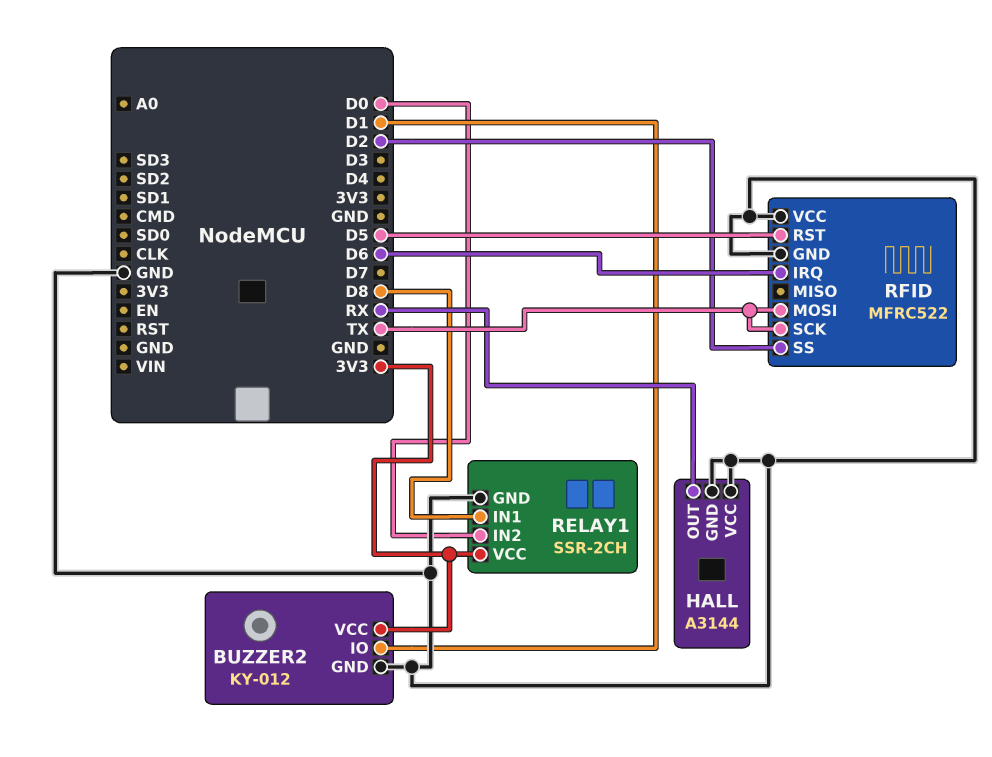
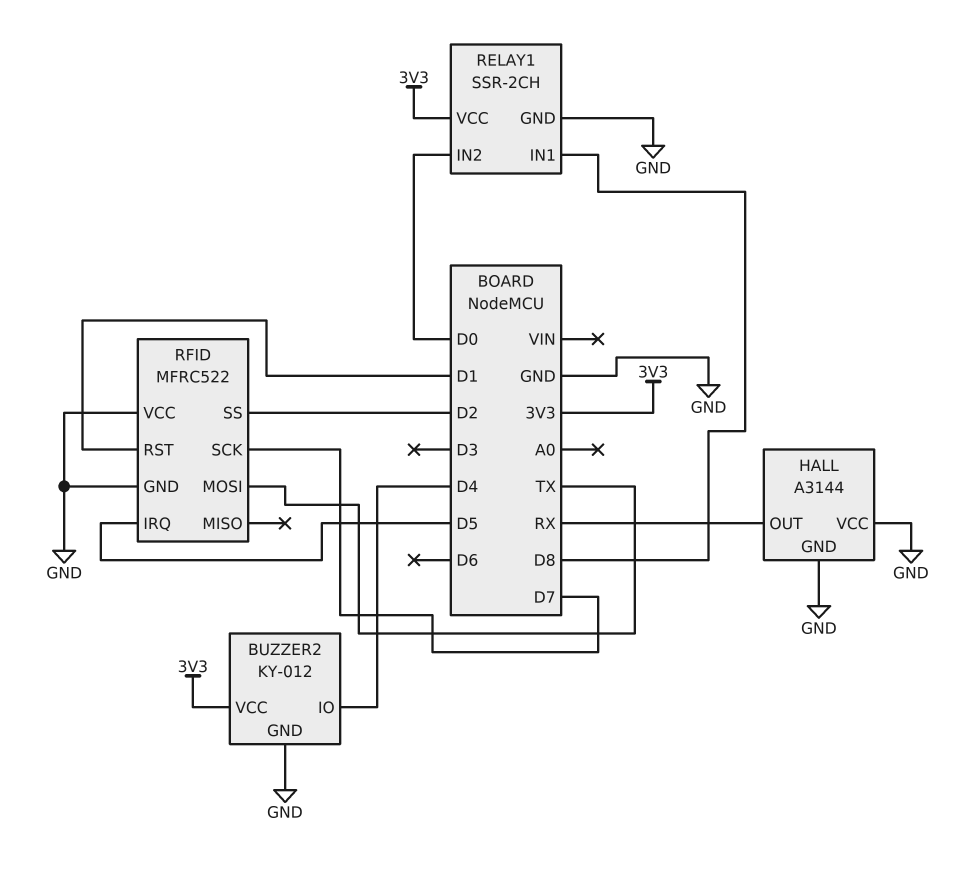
BUZZER2 pin IO: D1 -> D4
RFID pin IRQ: D6 -> D5
RFID pin RST: D5 -> D1
RFID pin SCK: TX -> D7

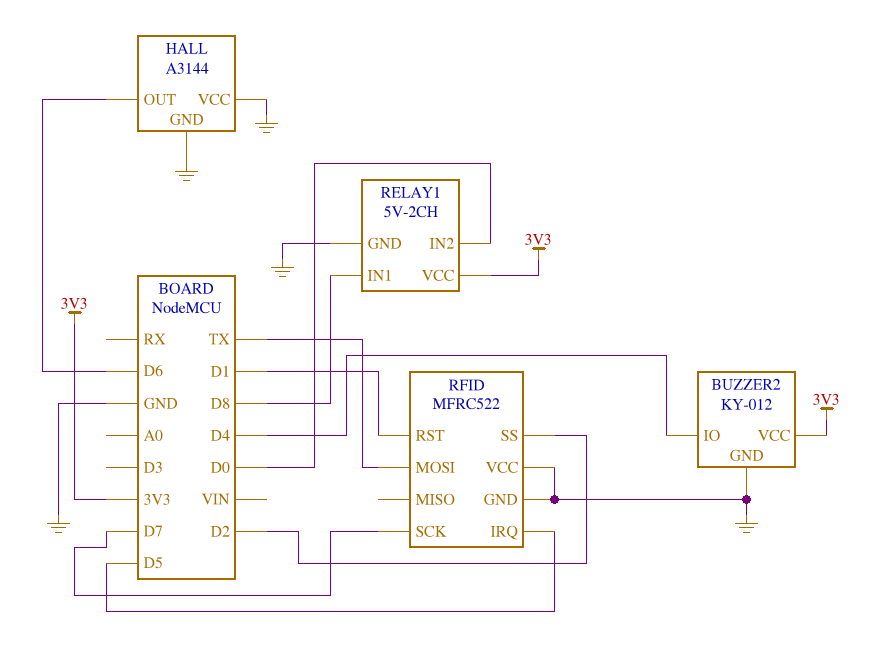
HALL pin OUT: RX -> D6
RELAY1: SSR-2CH -> 5V-2CH

